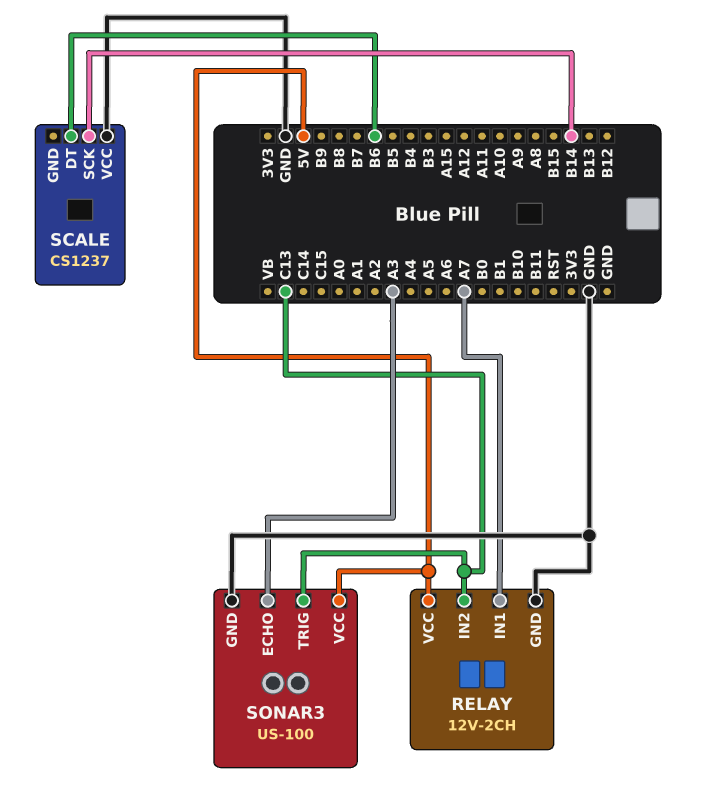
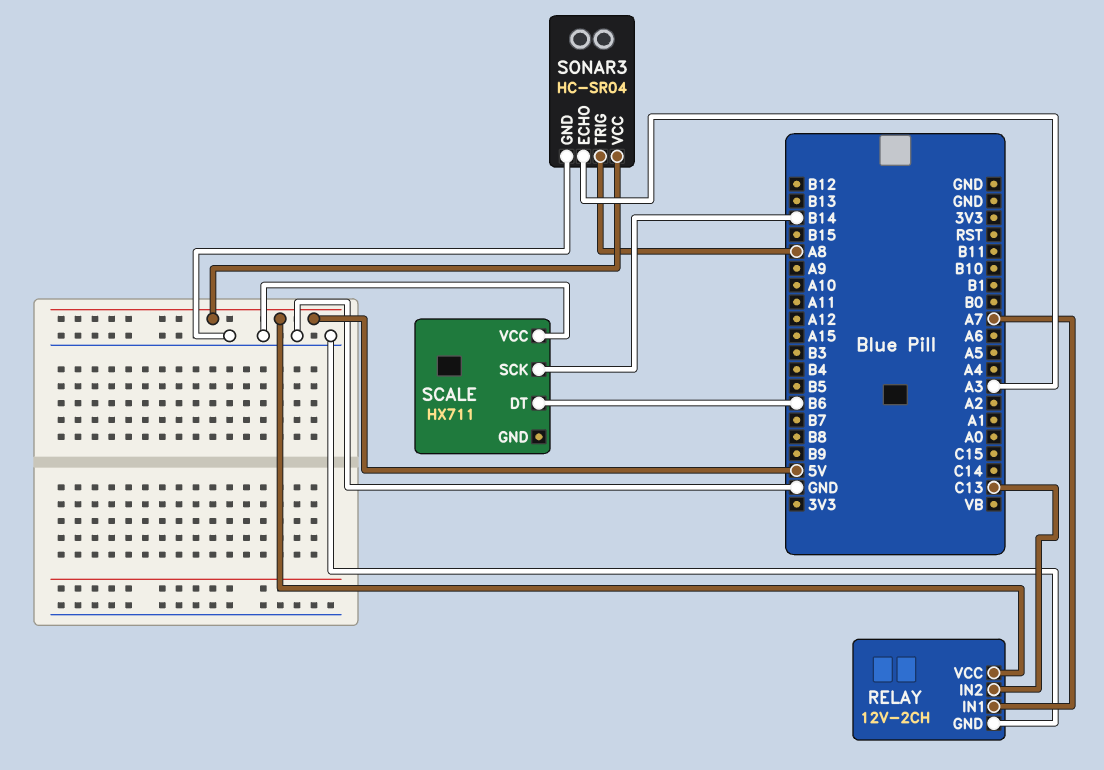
SCALE: CS1237 -> HX711
SONAR3: US-100 -> HC-SR04
SONAR3 pin TRIG: C13 -> A8

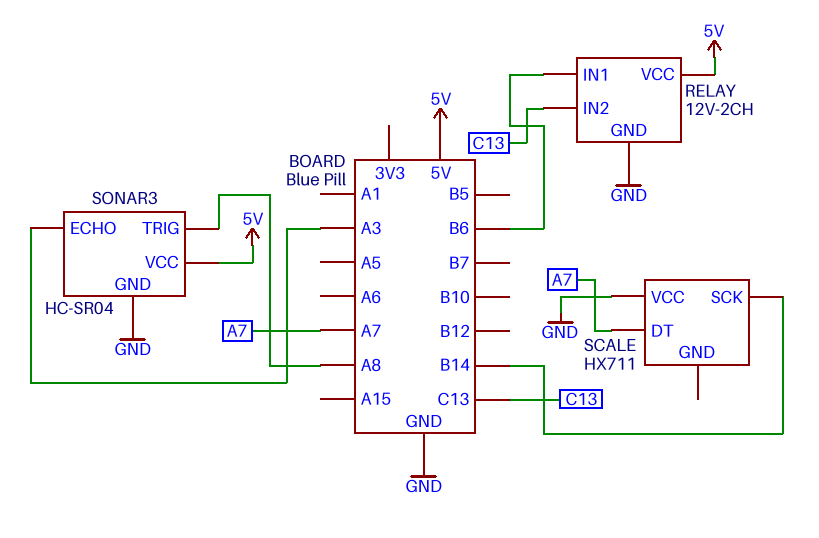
RELAY pin IN1: A7 -> B6
SCALE pin DT: B6 -> A7

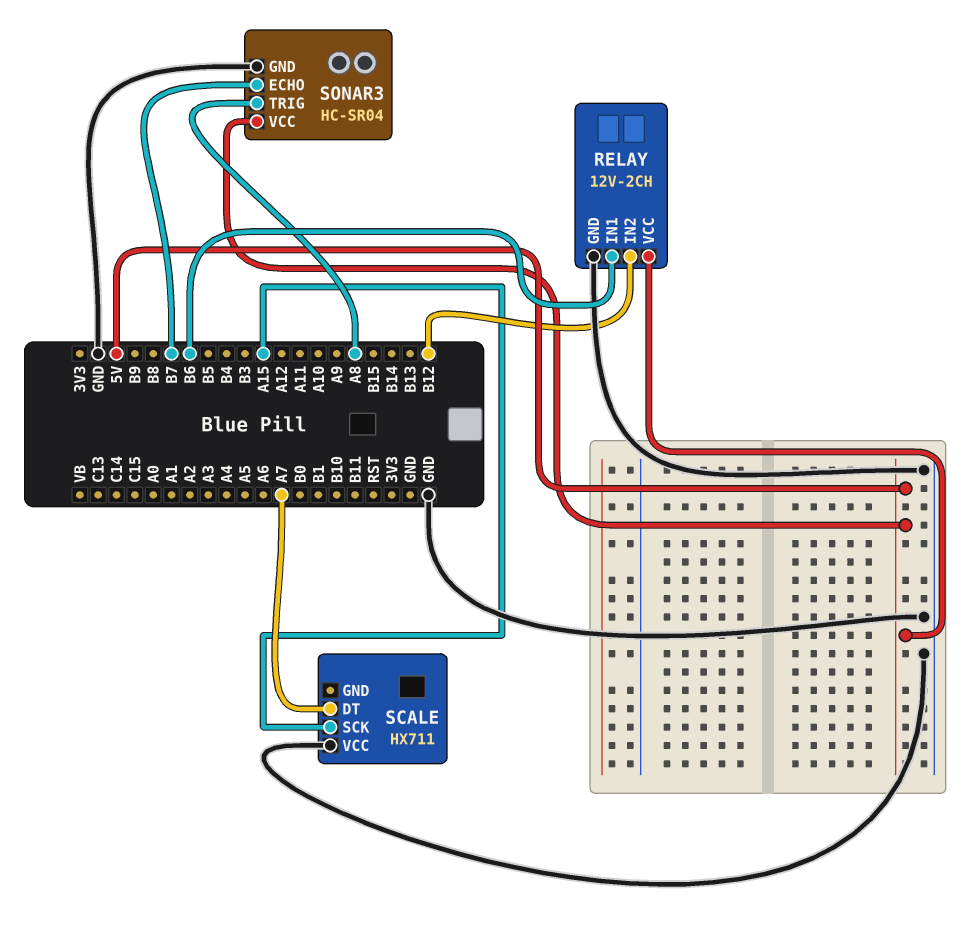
RELAY pin IN2: C13 -> B12
SCALE pin SCK: B14 -> A15
SONAR3 pin ECHO: A3 -> B7

